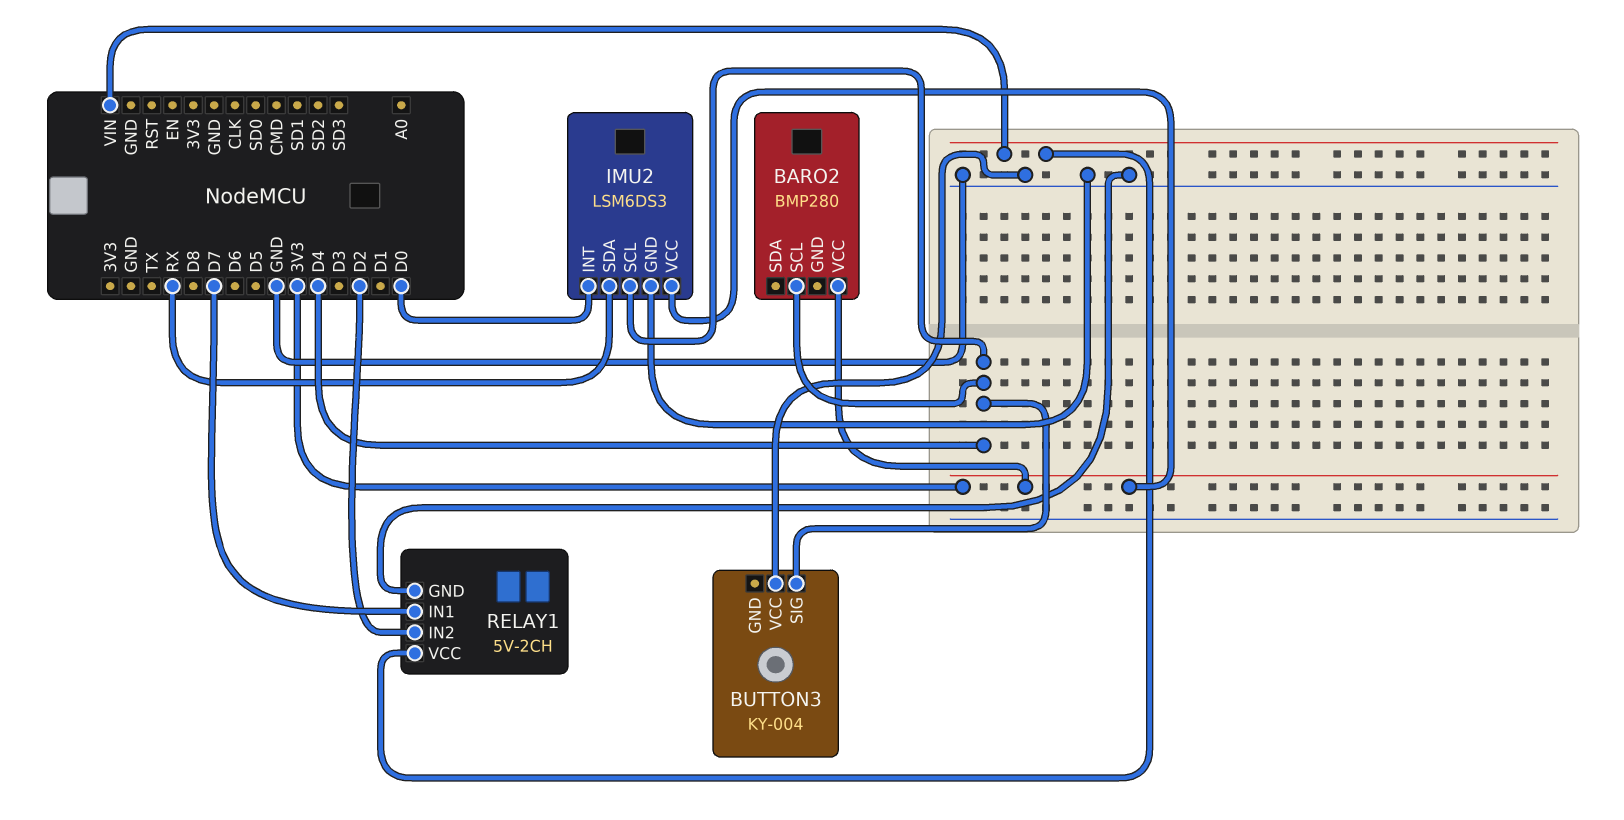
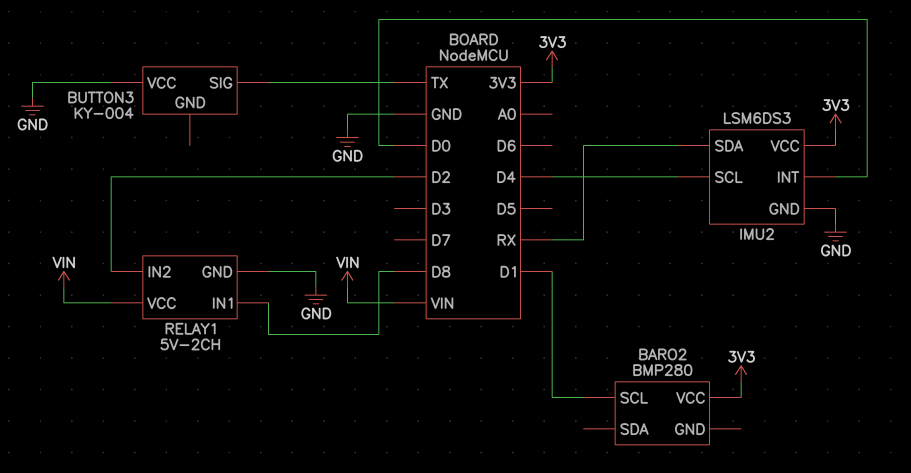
BARO2 pin SCL: D4 -> D1
BUTTON3 pin SIG: D4 -> TX
RELAY1 pin IN1: D7 -> D8

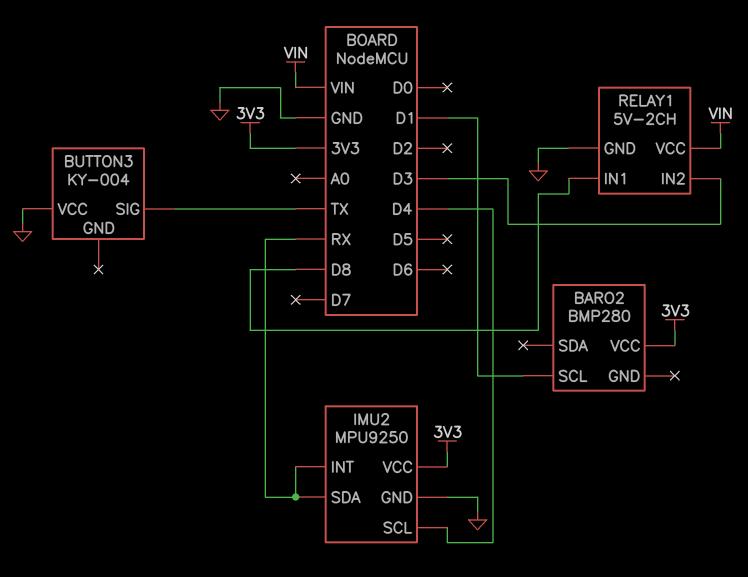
IMU2: LSM6DS3 -> MPU9250
IMU2 pin INT: D0 -> RX
RELAY1 pin IN2: D2 -> D3

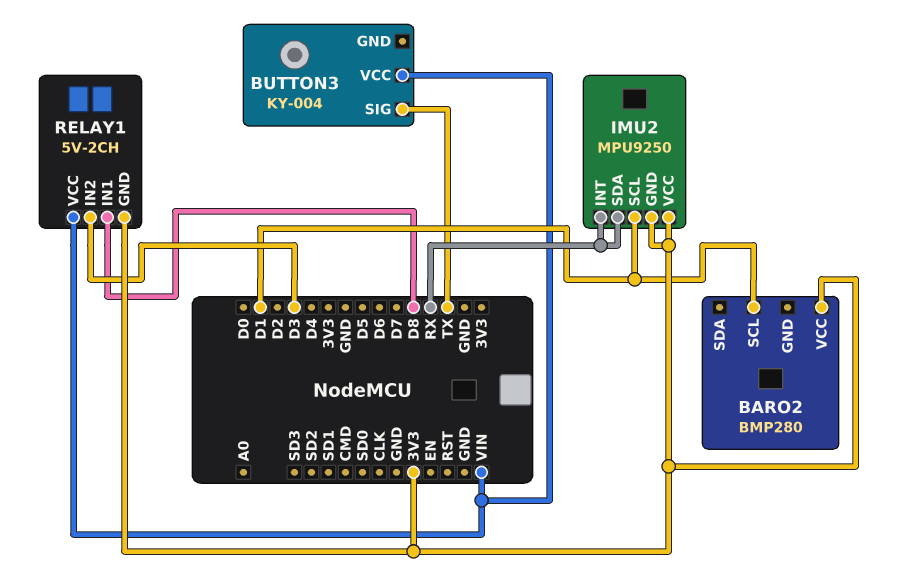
BUTTON3 pin VCC: GND -> VIN
IMU2 pin GND: GND -> 3V3
IMU2 pin SCL: D4 -> D1
RELAY1 pin GND: GND -> 3V3

